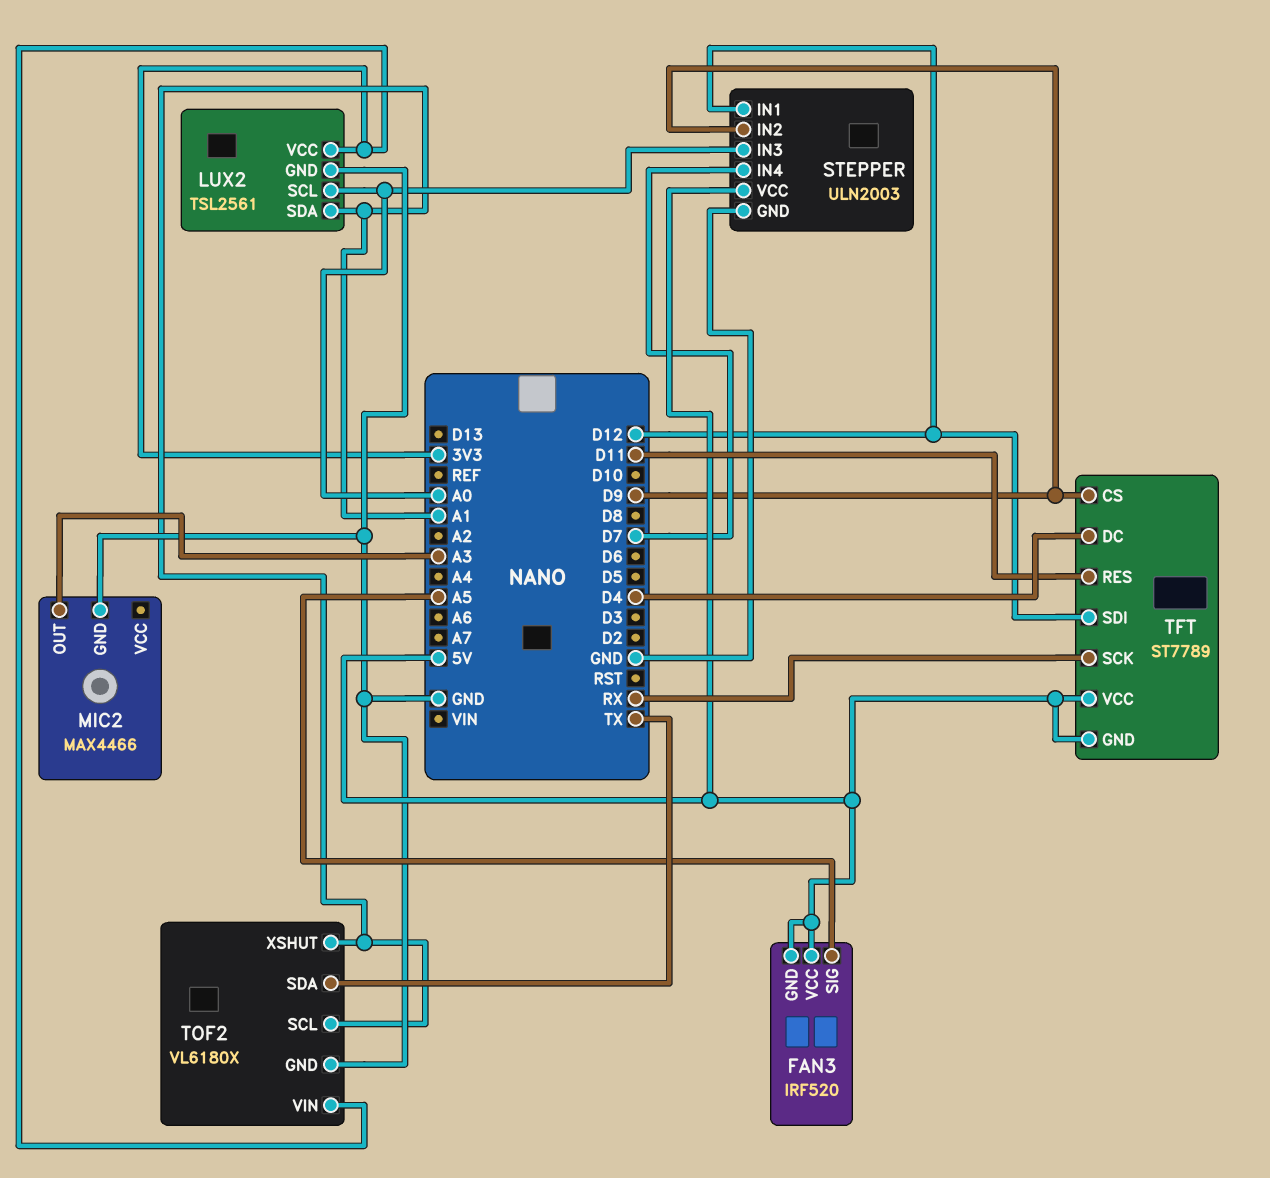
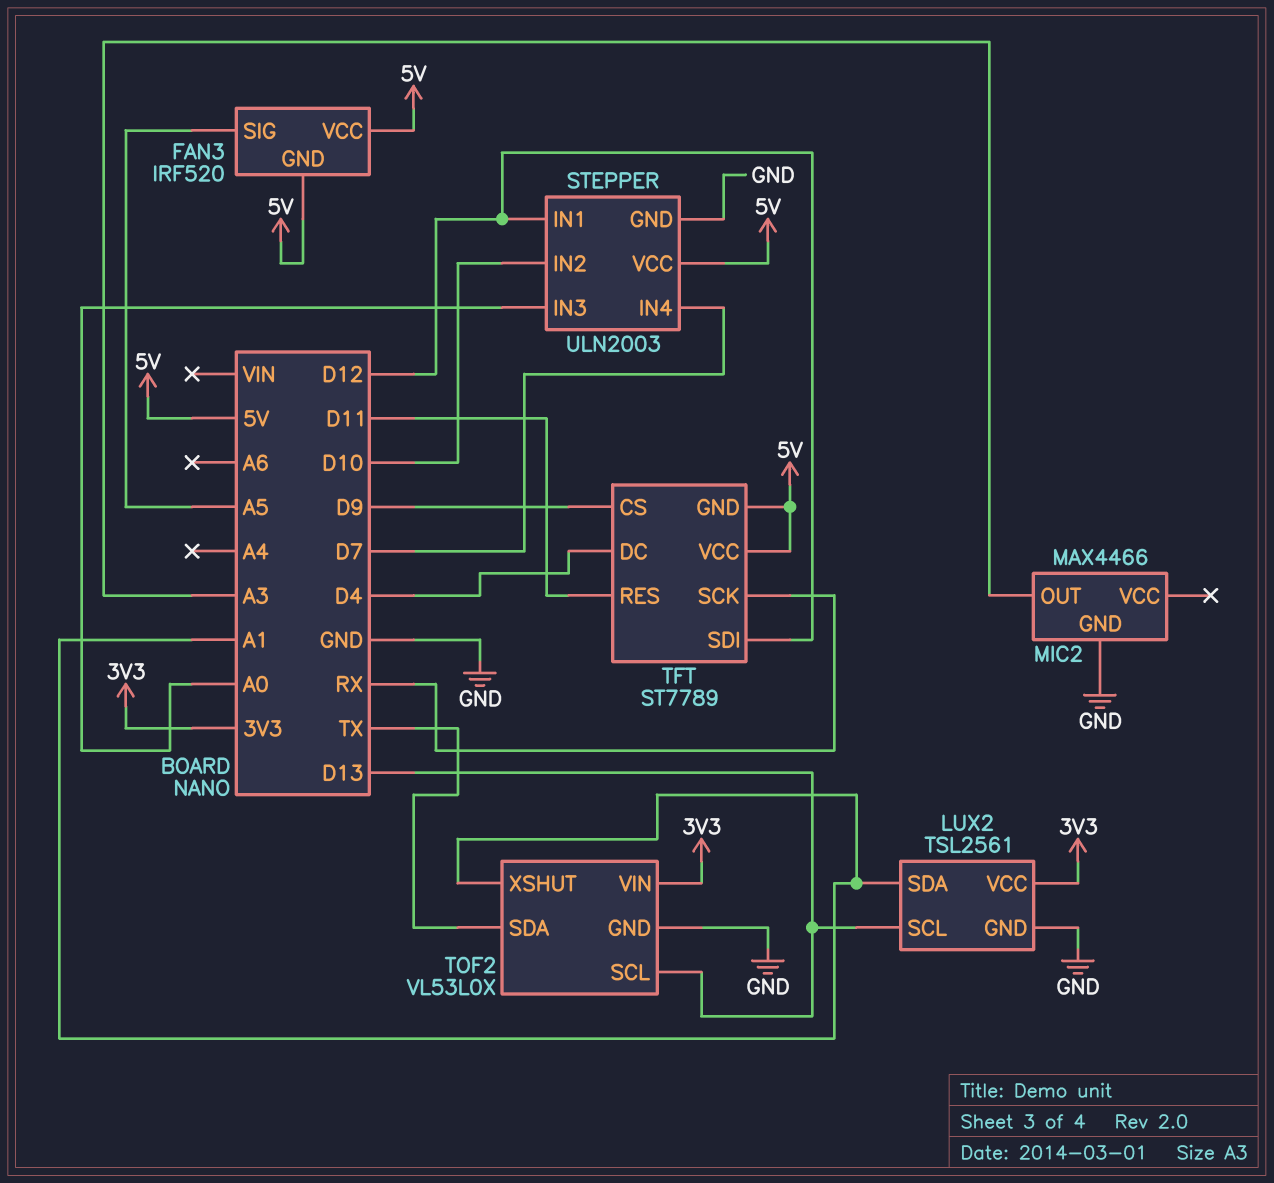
LUX2 pin SCL: A0 -> D13
STEPPER pin IN2: D9 -> D10
TOF2: VL6180X -> VL53L0X
TOF2 pin SCL: A1 -> D13

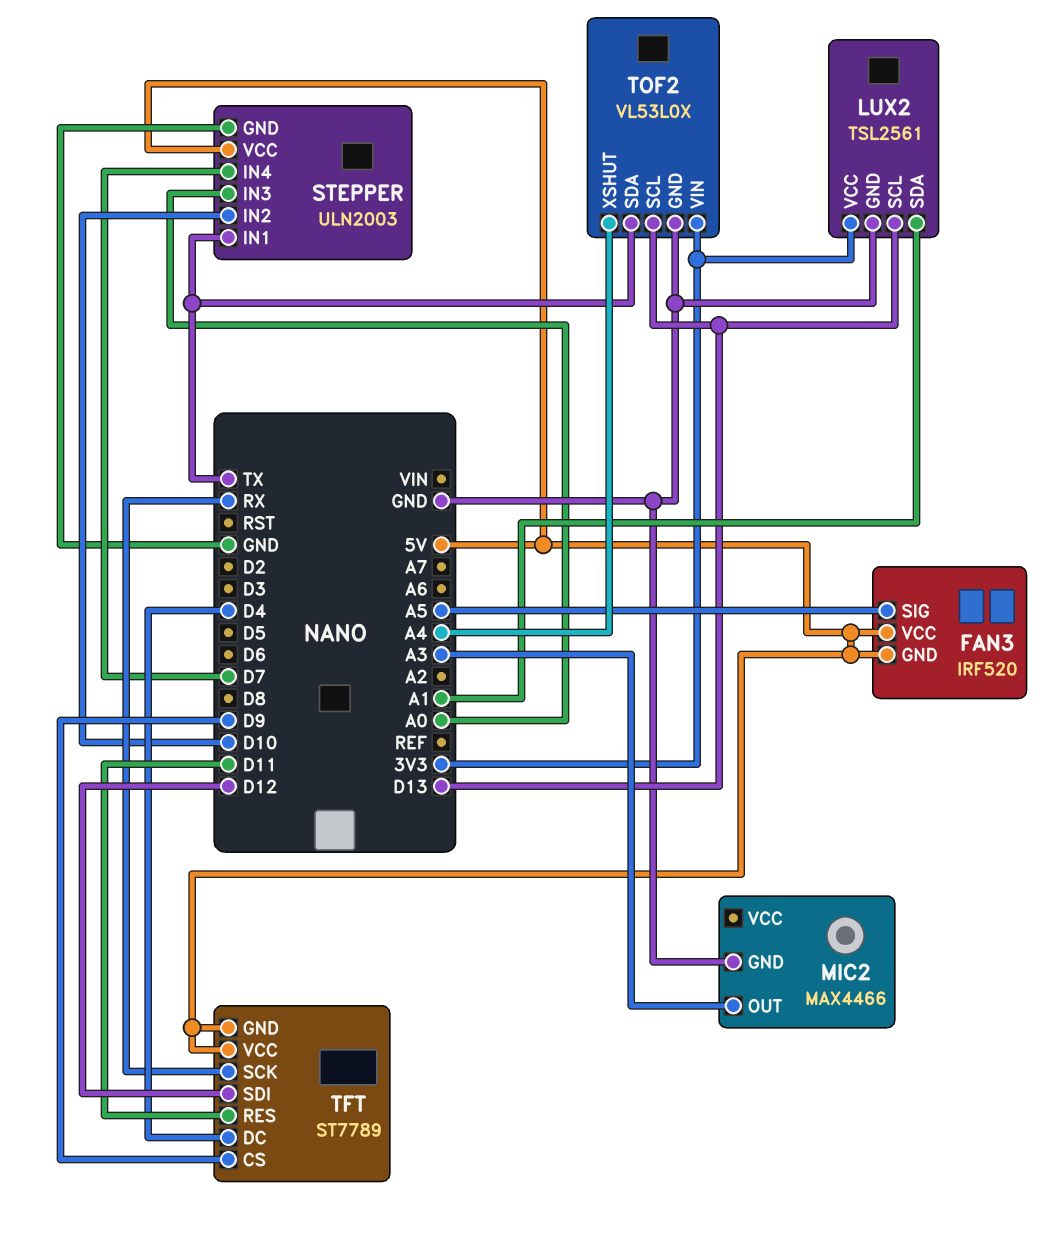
STEPPER pin IN1: D12 -> TX
TOF2 pin XSHUT: A1 -> A4

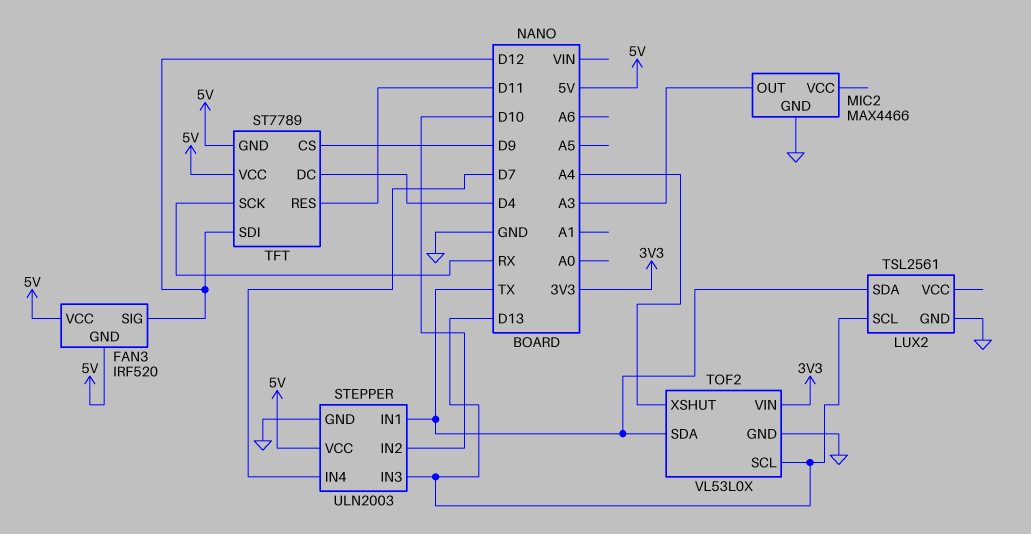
FAN3 pin SIG: A5 -> D12
LUX2 pin SDA: A1 -> TX
LUX2 pin VCC: 3V3 -> none
STEPPER pin IN3: A0 -> D13

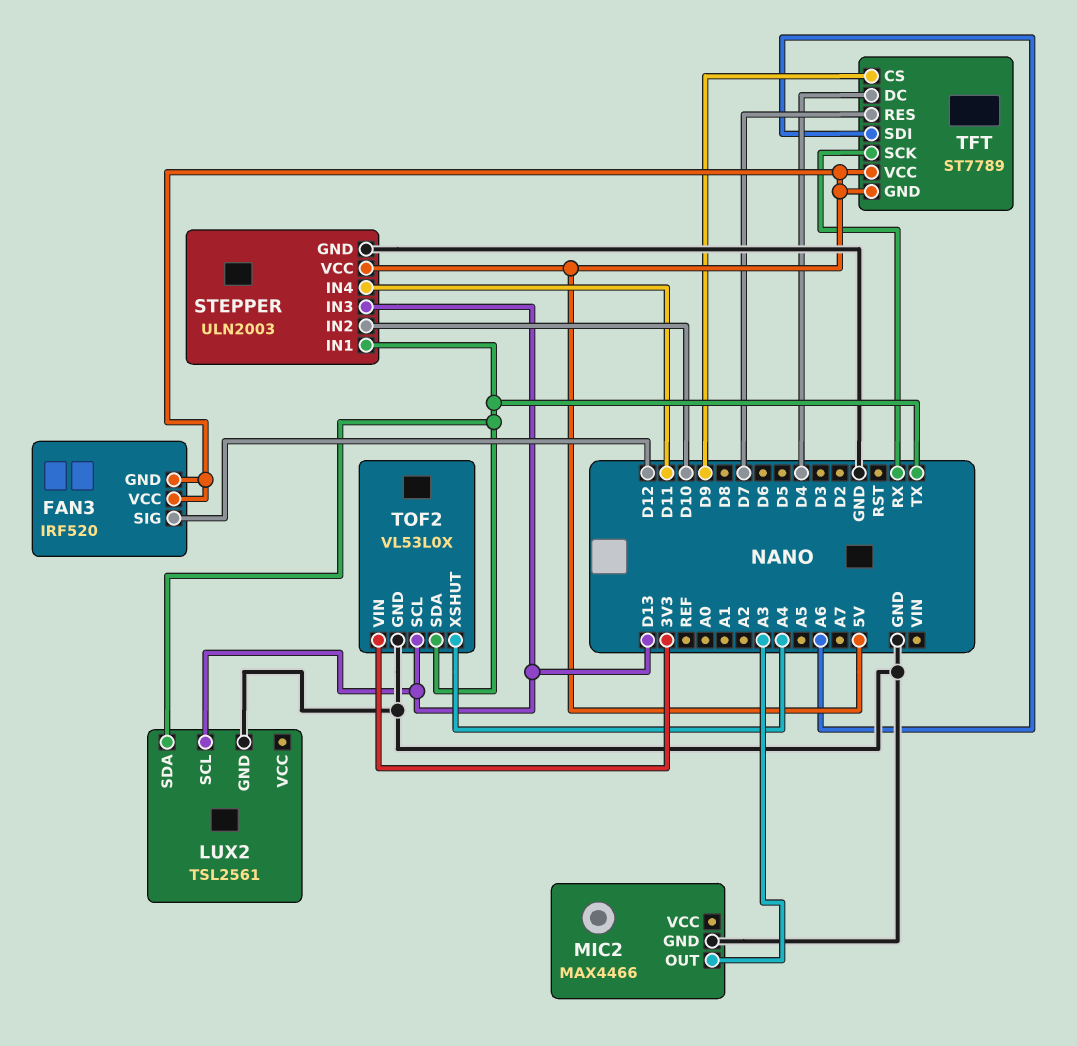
STEPPER pin IN4: D7 -> D11
TFT pin RES: D11 -> D7
TFT pin SDI: D12 -> A6

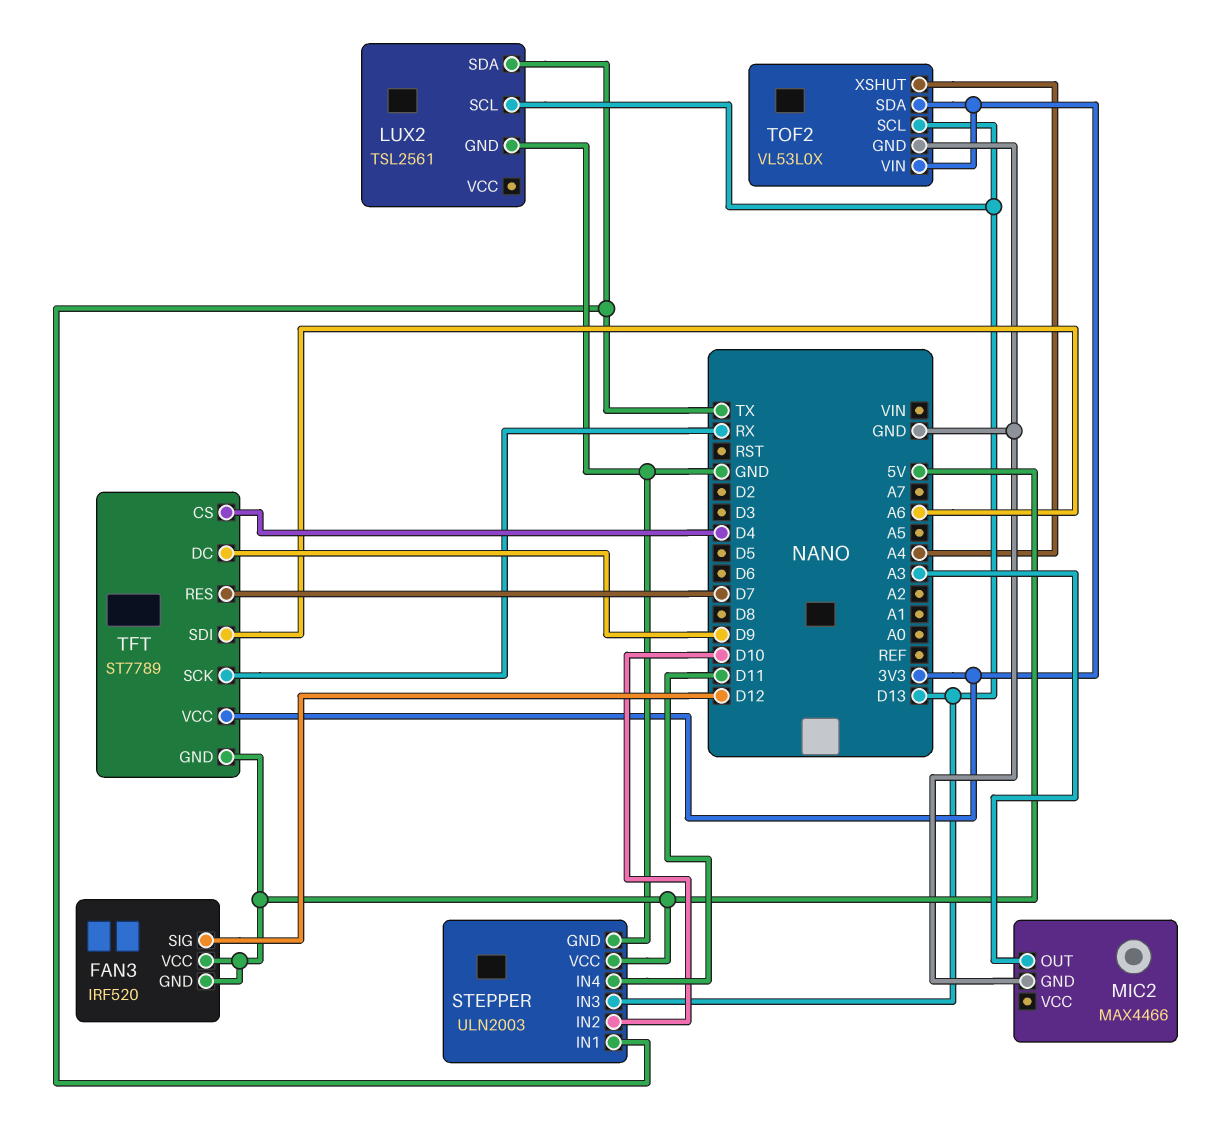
TFT pin CS: D9 -> D4
TFT pin DC: D4 -> D9
TFT pin VCC: 5V -> 3V3
TOF2 pin SDA: TX -> 3V3

